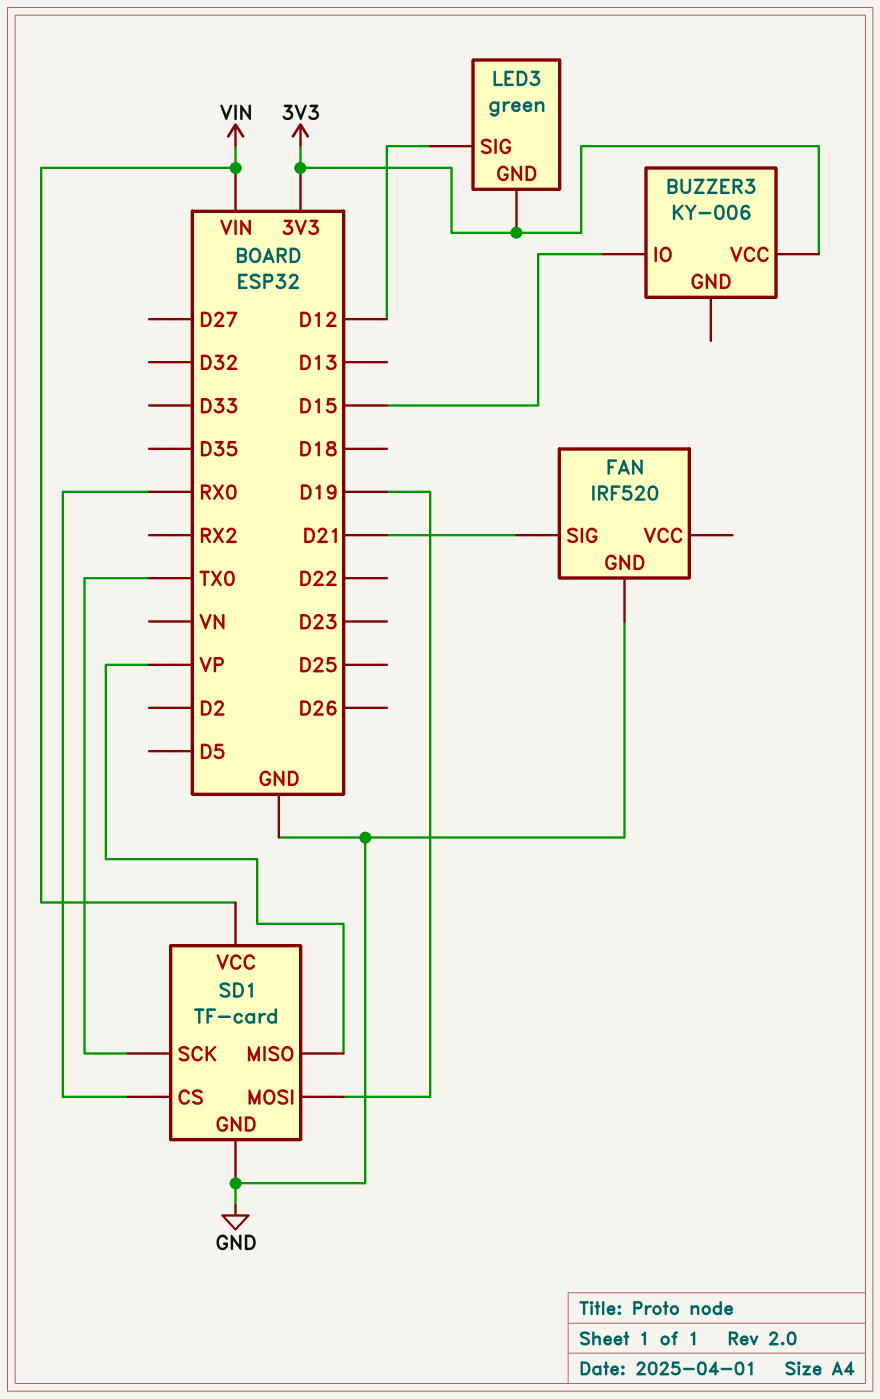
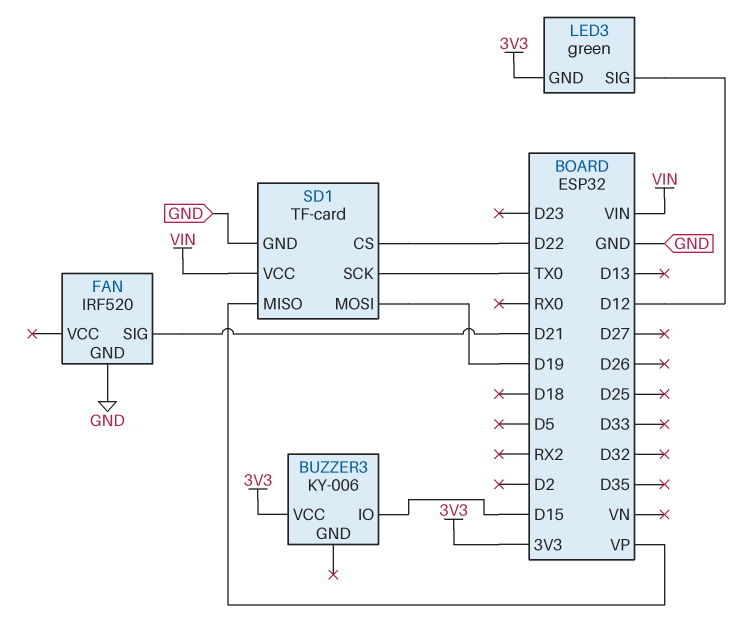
SD1 pin CS: RX0 -> D22

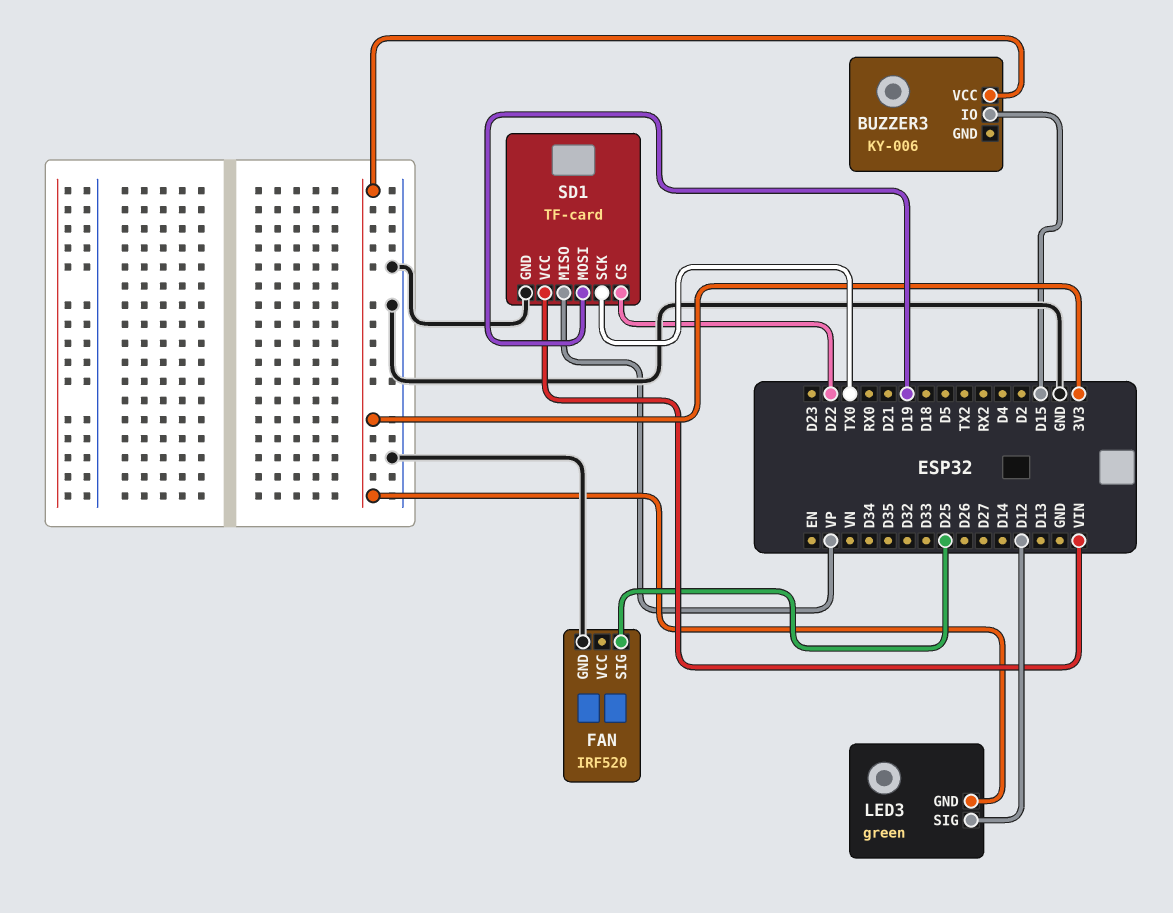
FAN pin SIG: D21 -> D25

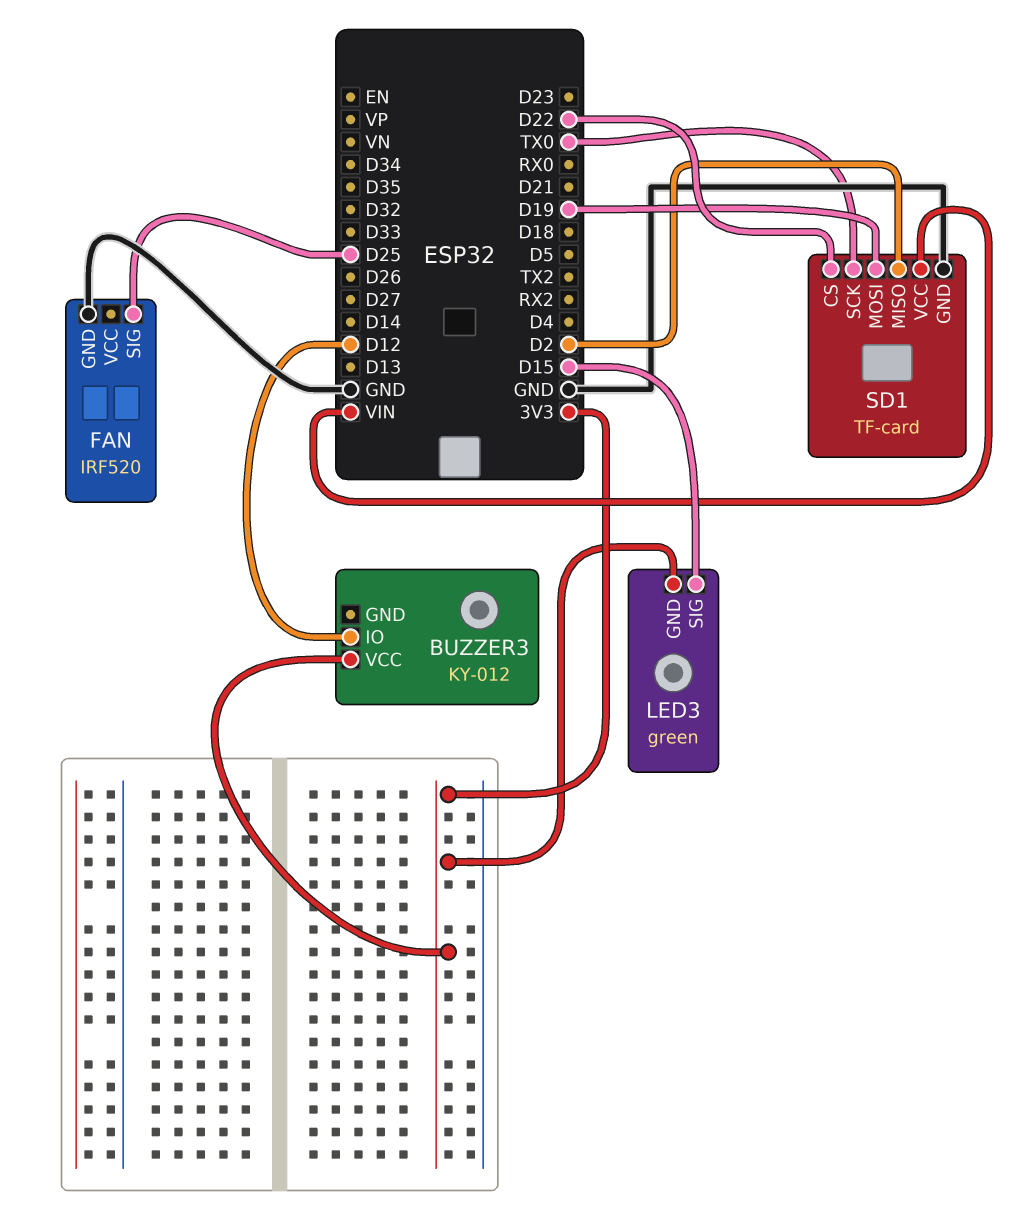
BUZZER3: KY-006 -> KY-012
BUZZER3 pin IO: D15 -> D12
LED3 pin SIG: D12 -> D15
SD1 pin MISO: VP -> D2

